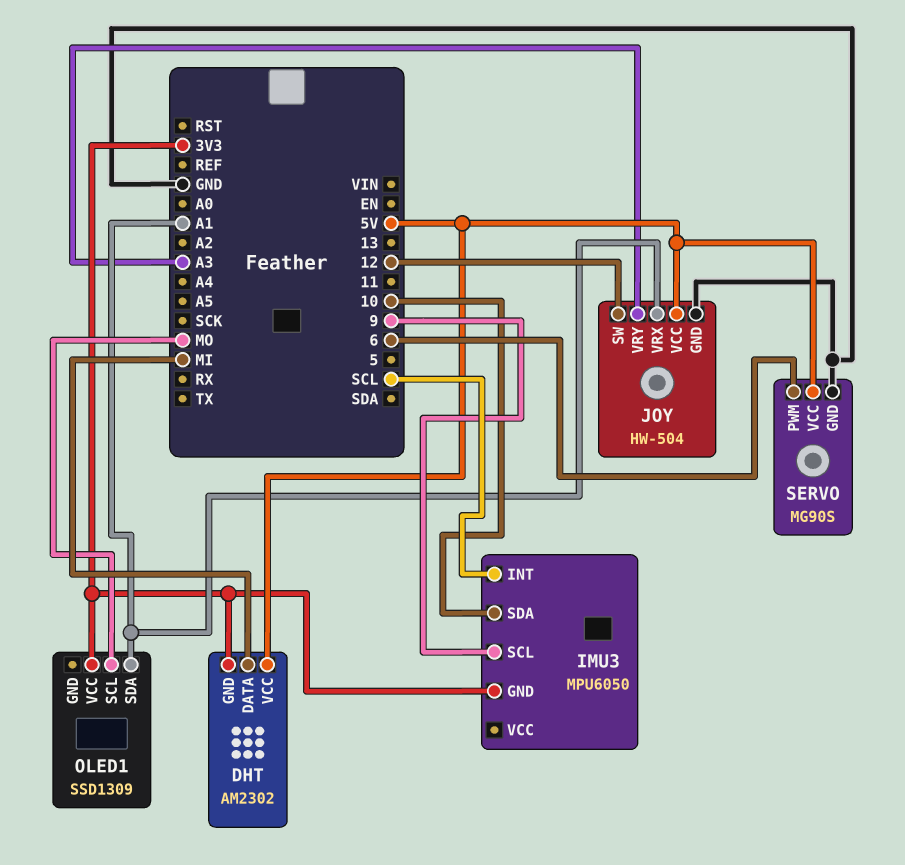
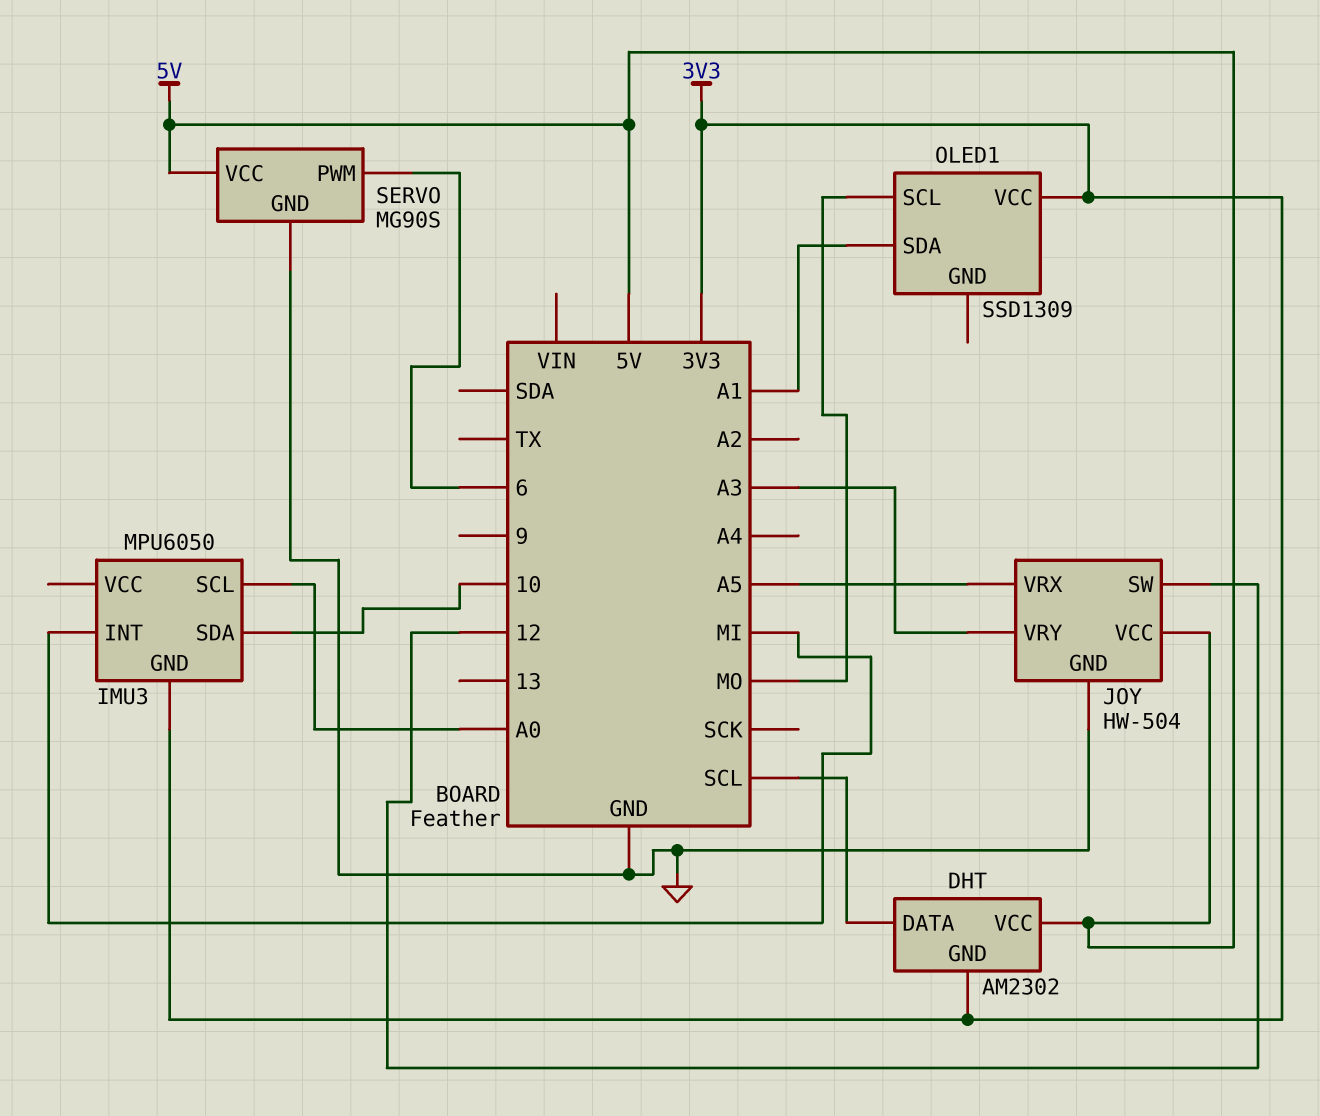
DHT pin DATA: MI -> SCL
IMU3 pin INT: SCL -> MI
IMU3 pin SCL: 9 -> A0
JOY pin VRX: A1 -> A5

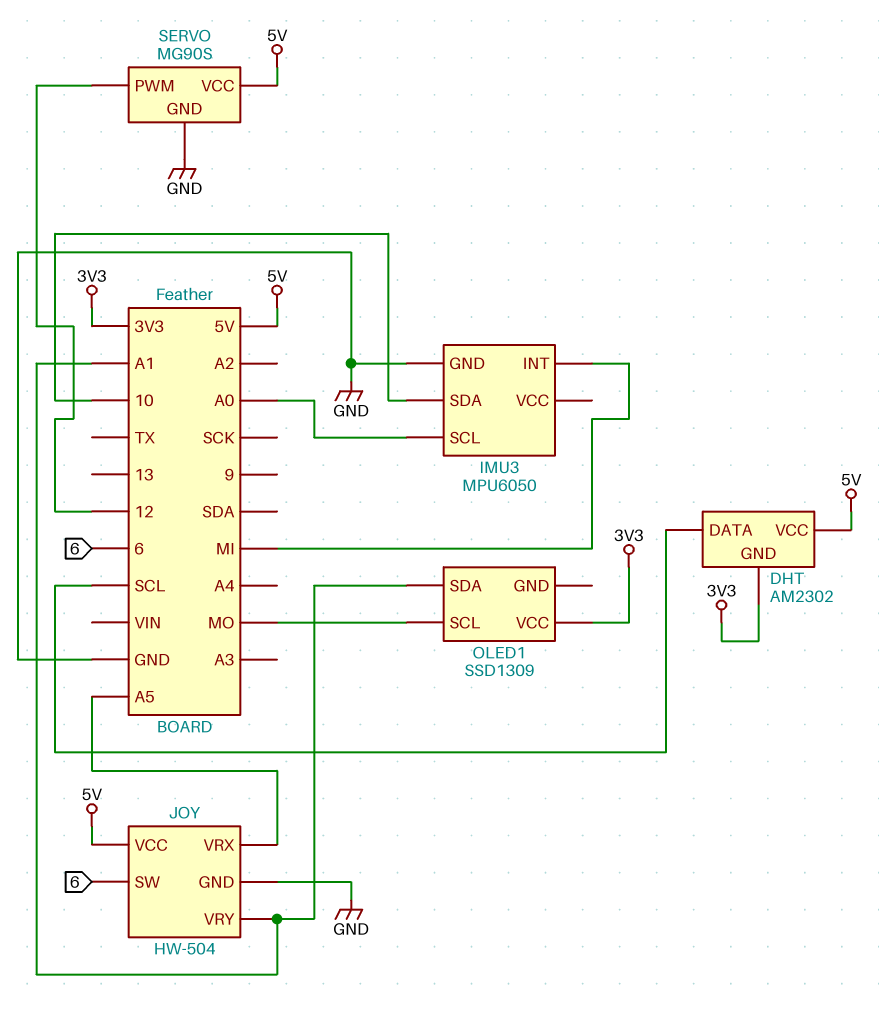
IMU3 pin GND: 3V3 -> GND
JOY pin SW: 12 -> 6
JOY pin VRY: A3 -> A1
SERVO pin PWM: 6 -> 12

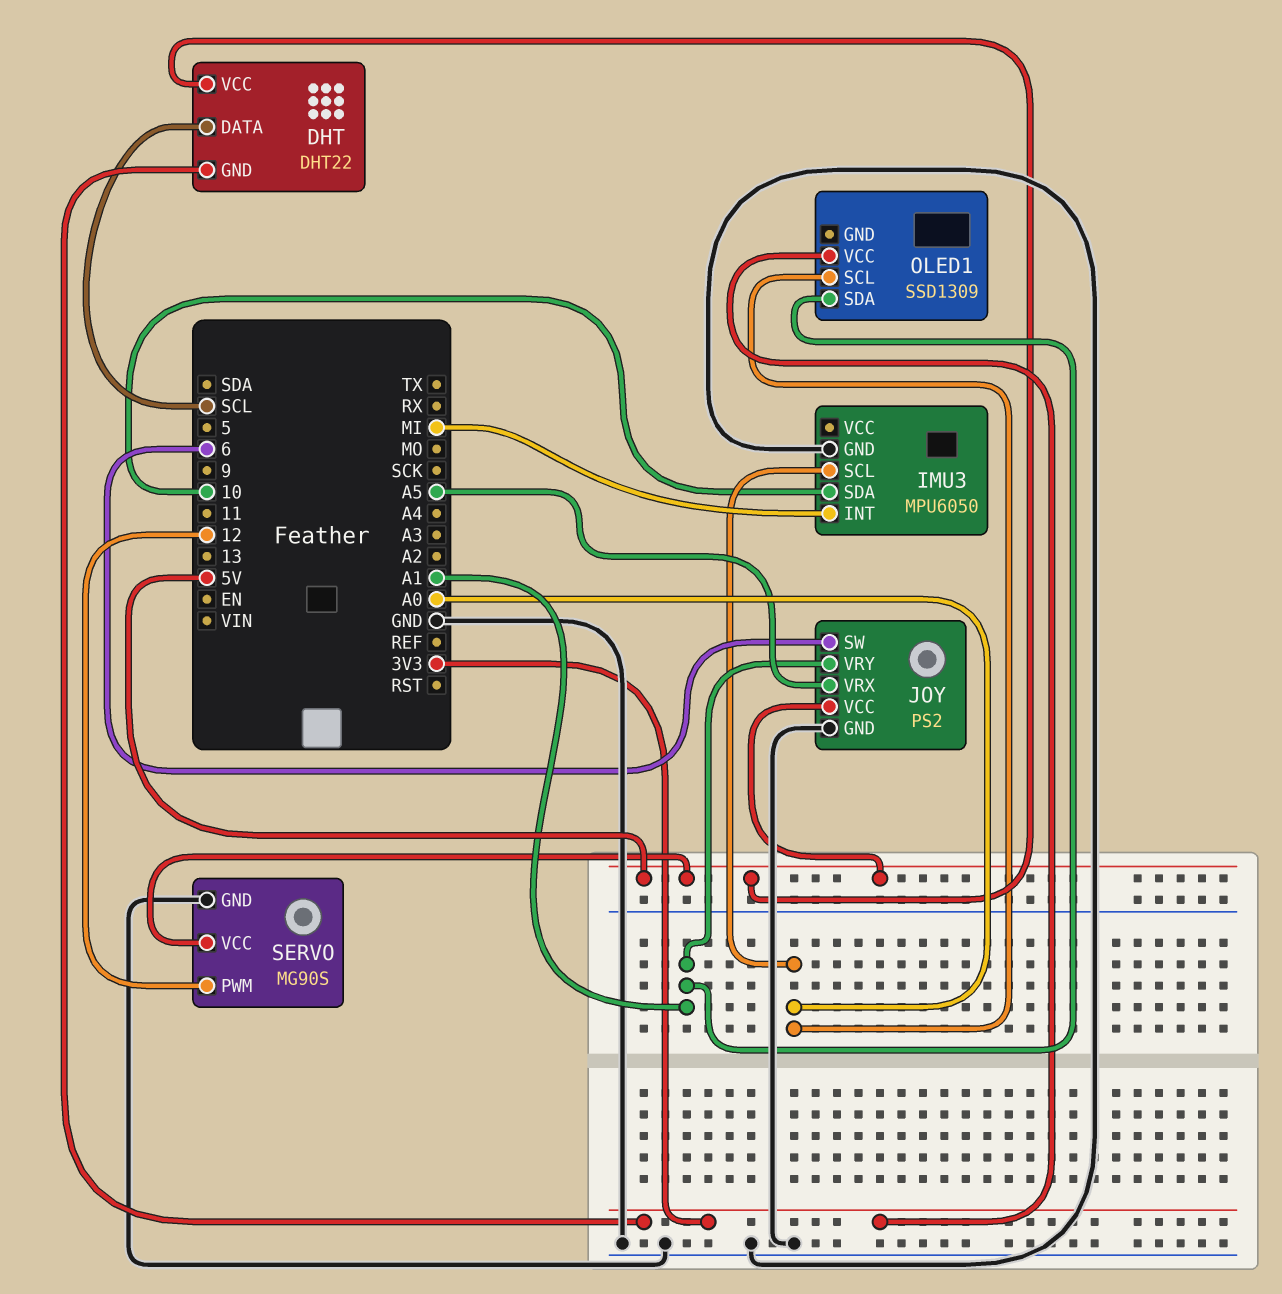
DHT: AM2302 -> DHT22
JOY: HW-504 -> PS2
OLED1 pin SCL: MO -> A0

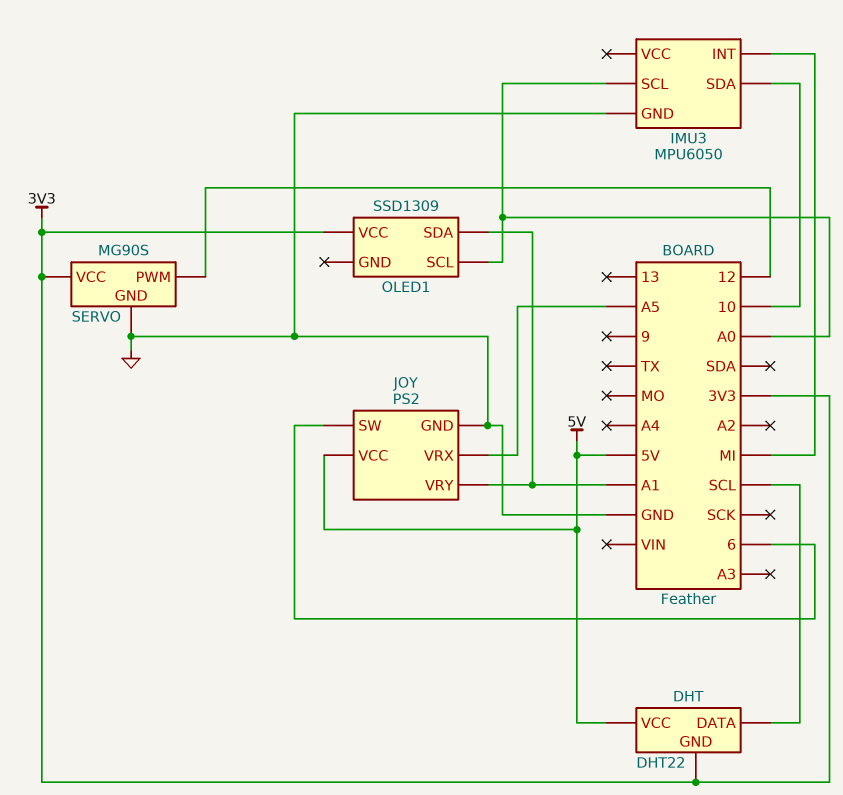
SERVO pin VCC: 5V -> 3V3

